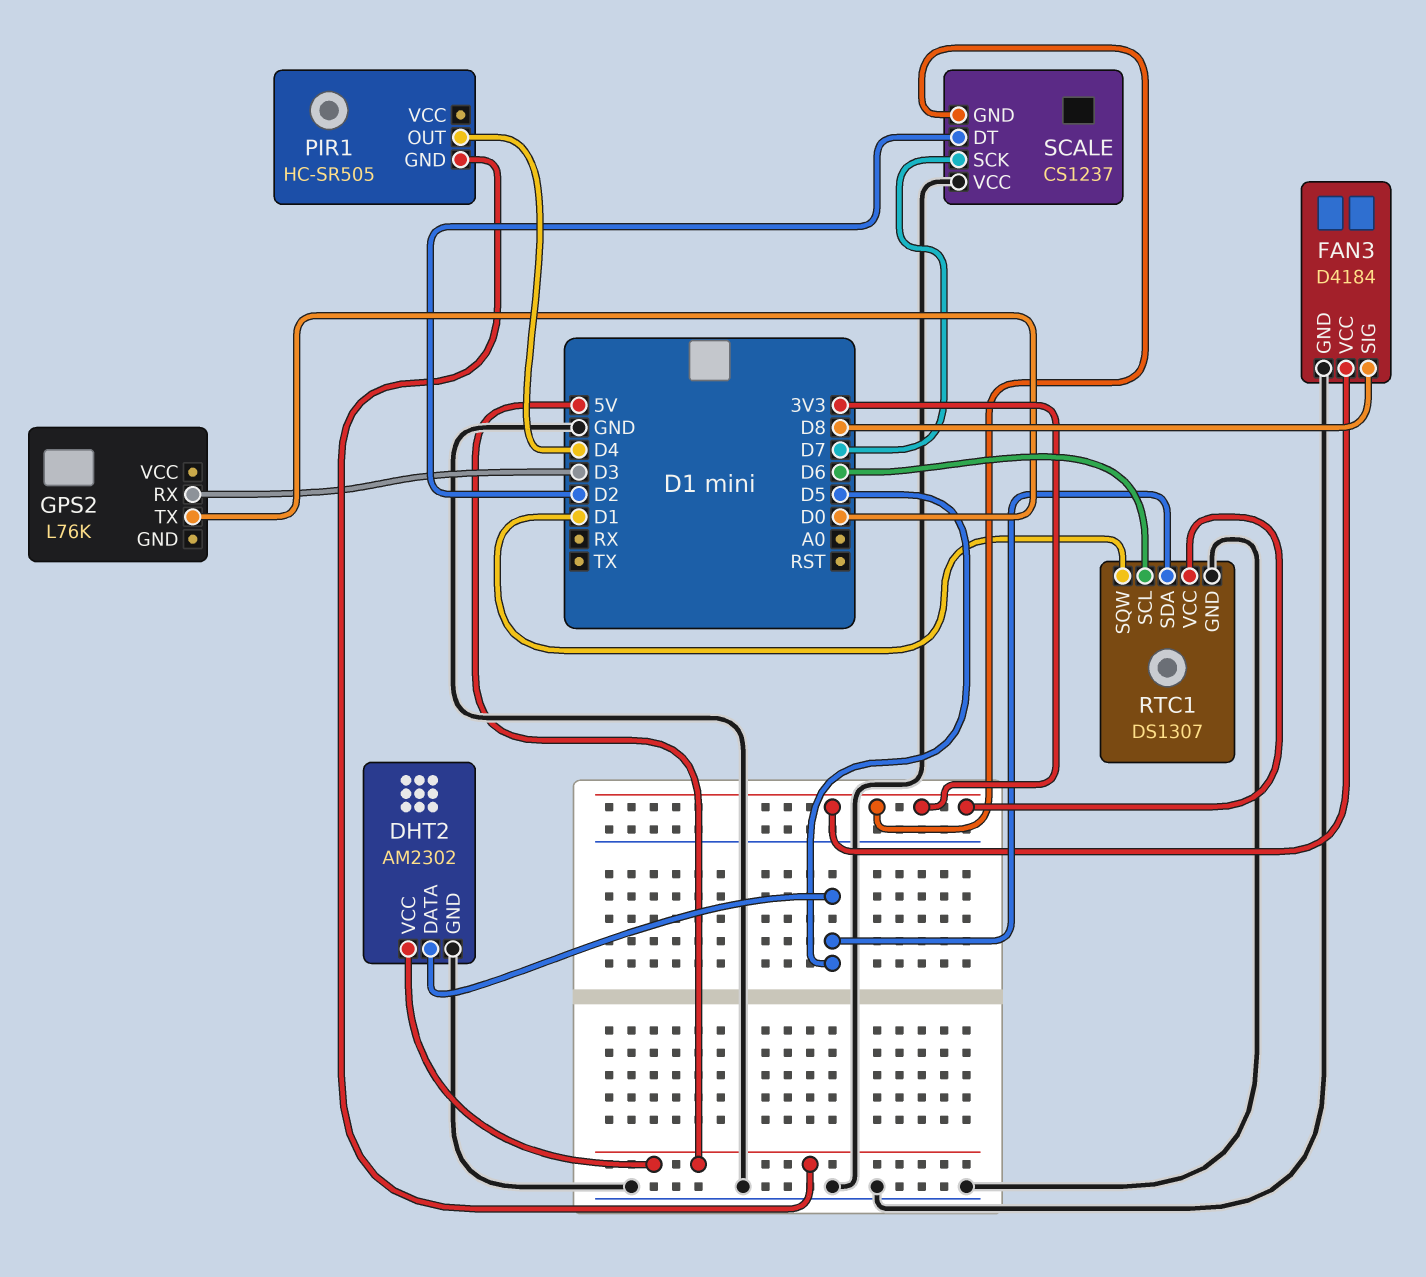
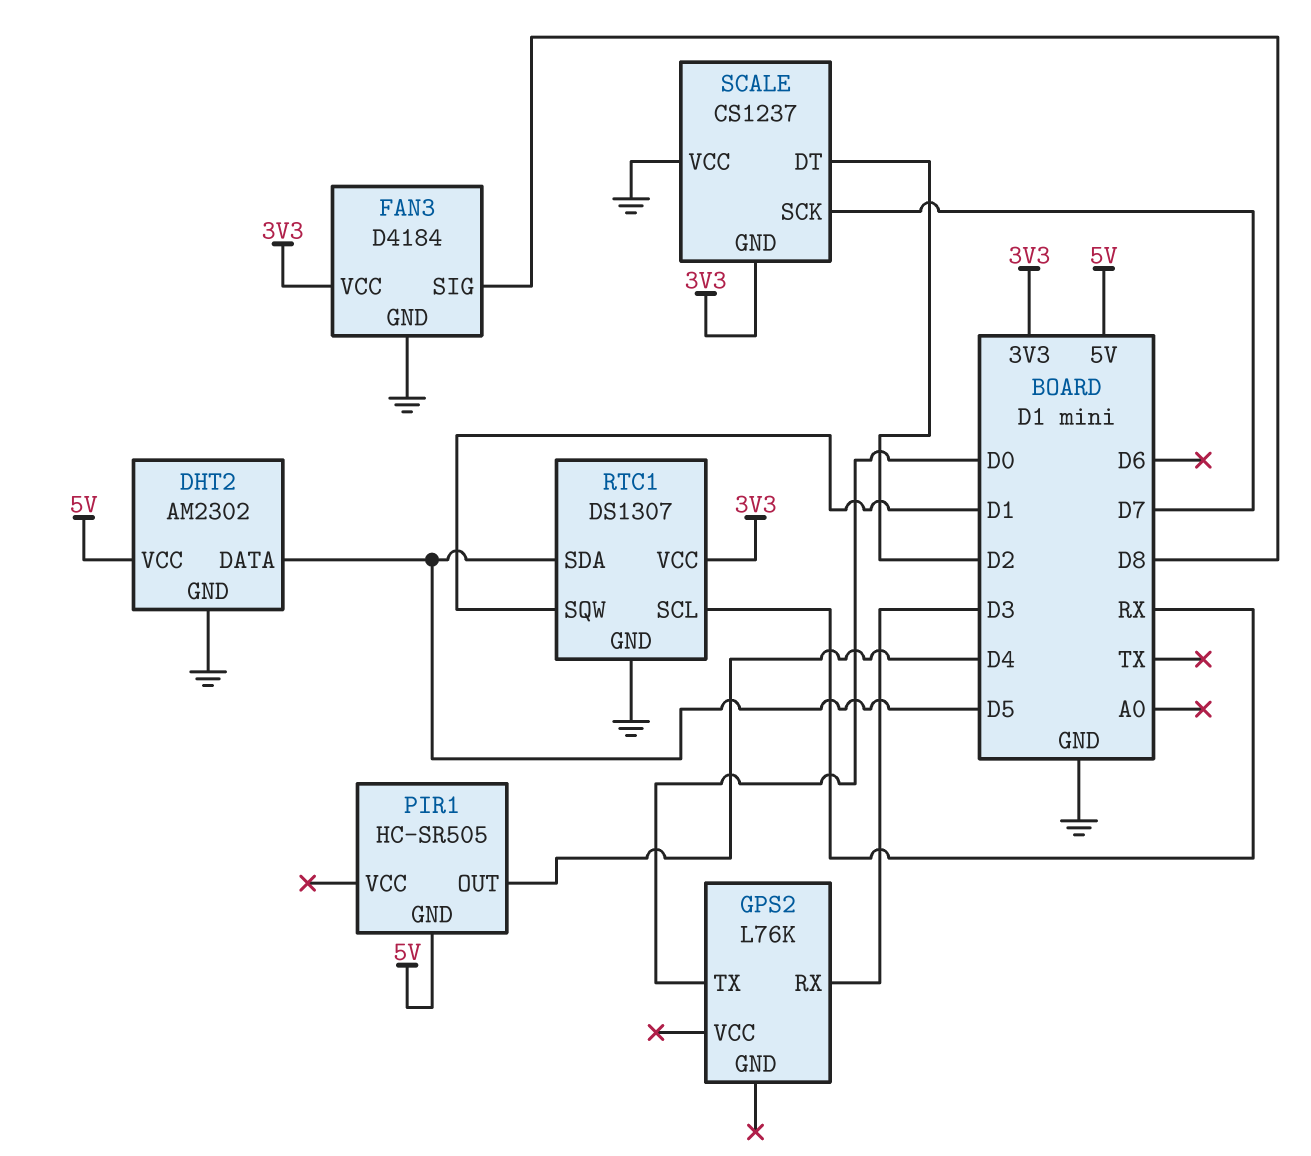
RTC1 pin SCL: D6 -> RX

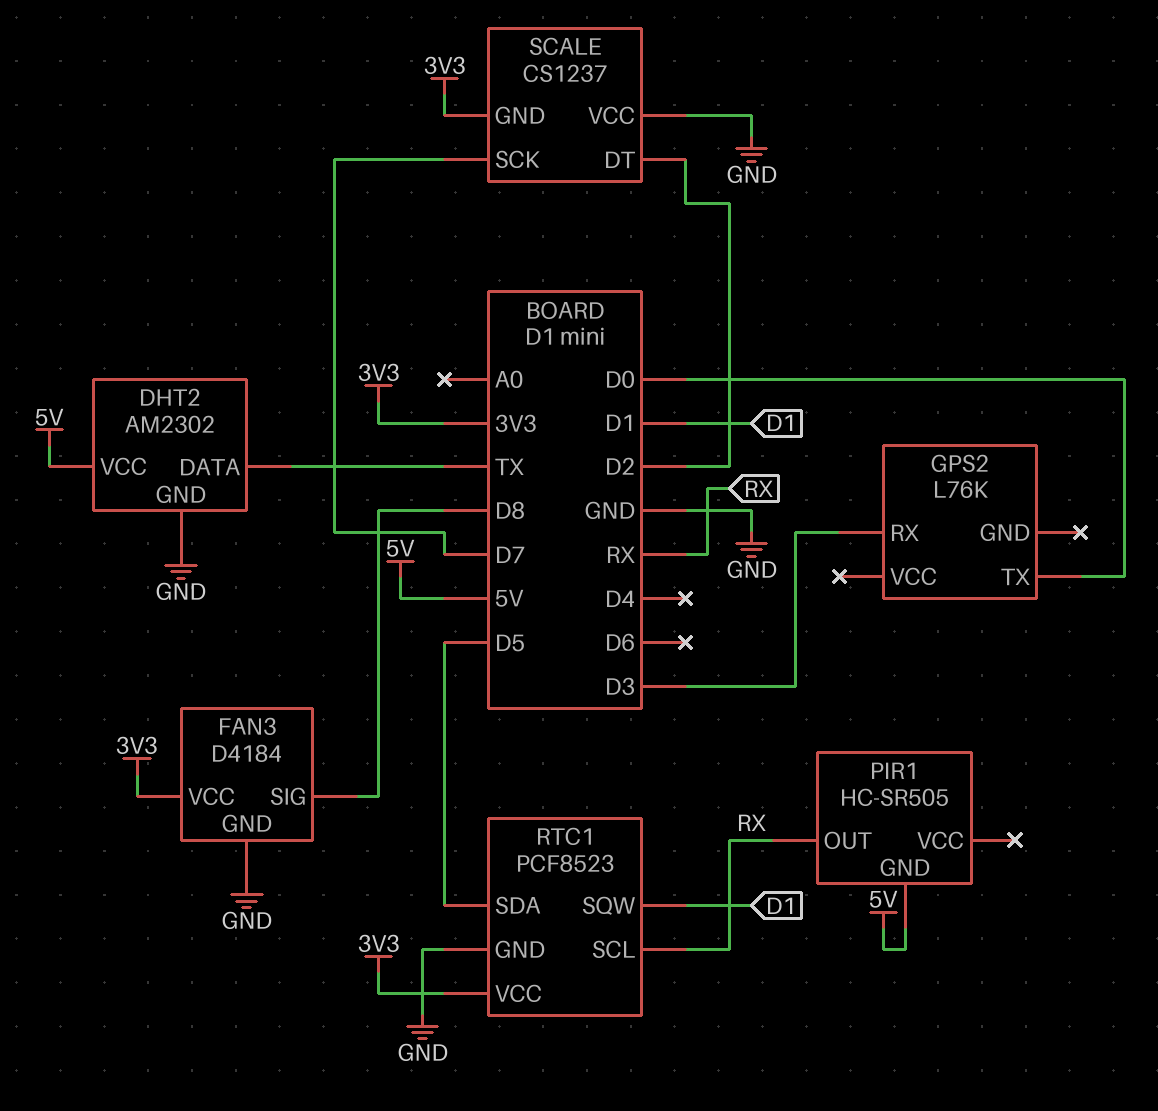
DHT2 pin DATA: D5 -> TX
PIR1 pin OUT: D4 -> RX
RTC1: DS1307 -> PCF8523

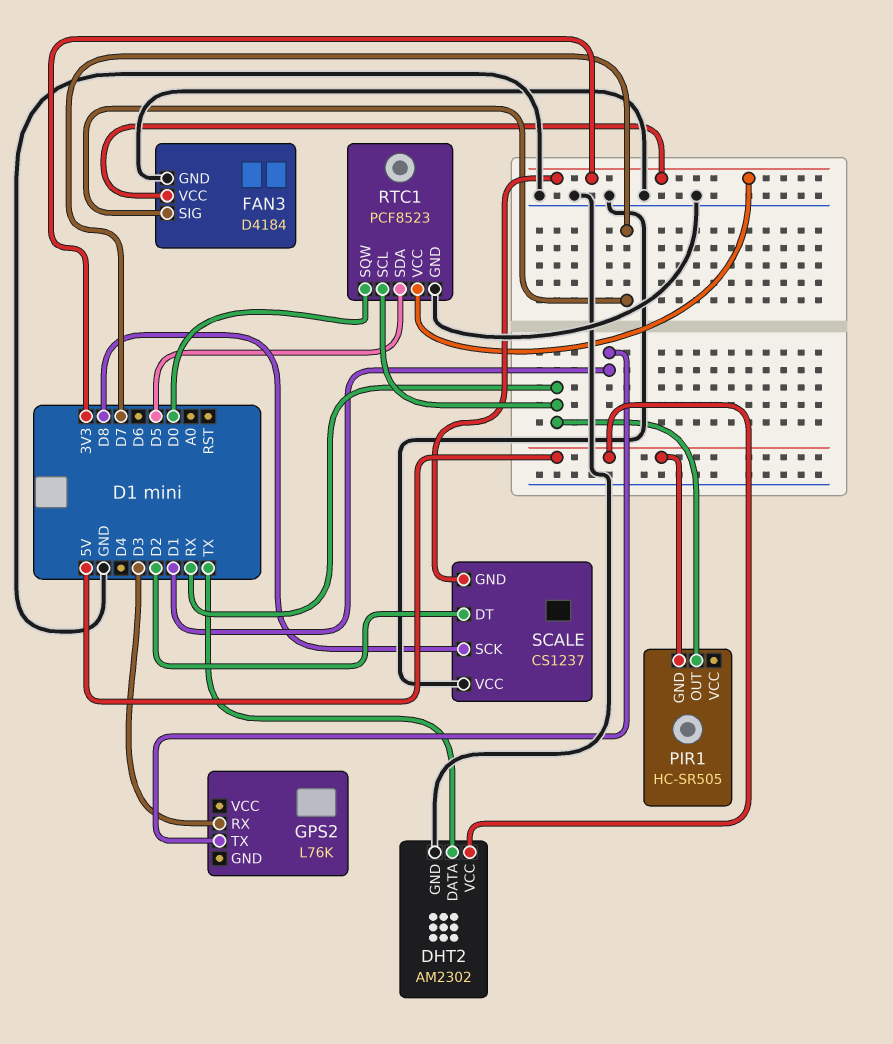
FAN3 pin SIG: D8 -> D7
GPS2 pin TX: D0 -> D1
RTC1 pin SQW: D1 -> D0
SCALE pin SCK: D7 -> D8

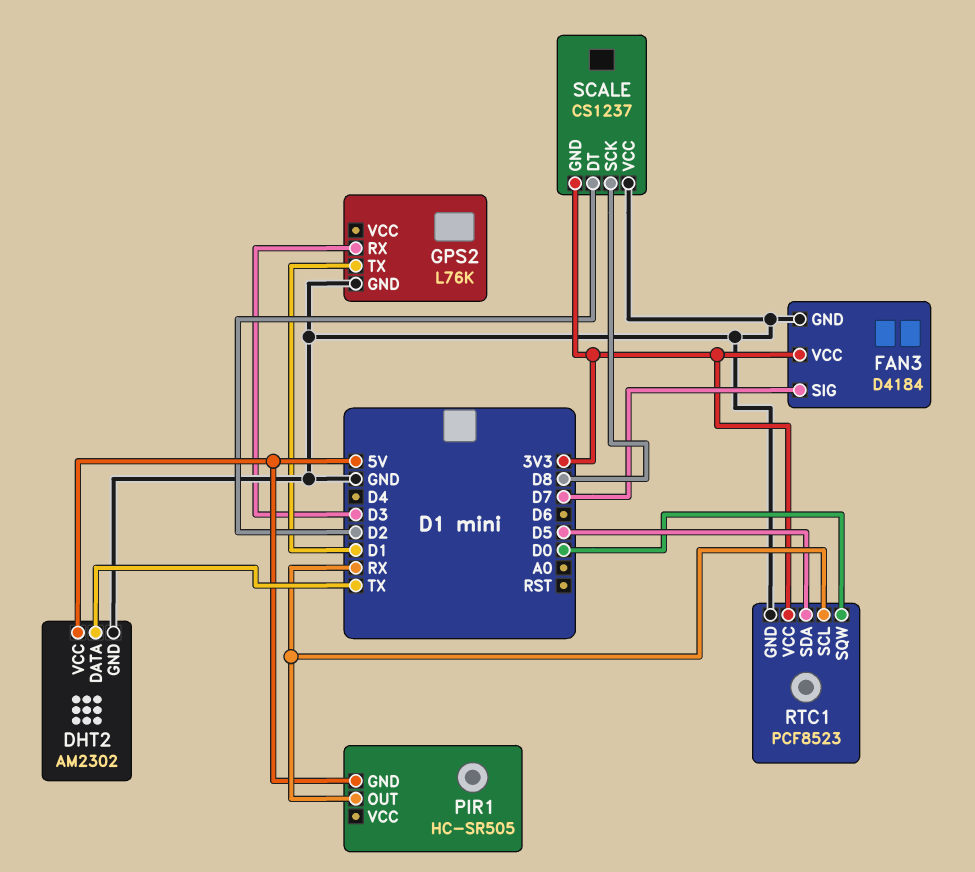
GPS2 pin GND: none -> GND

